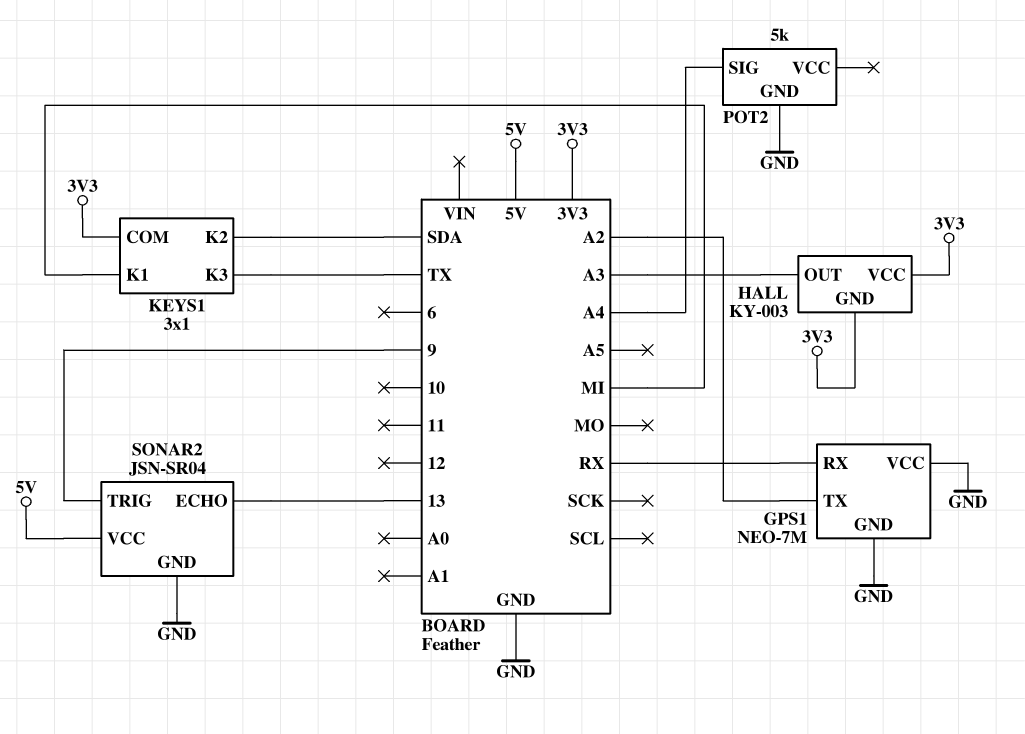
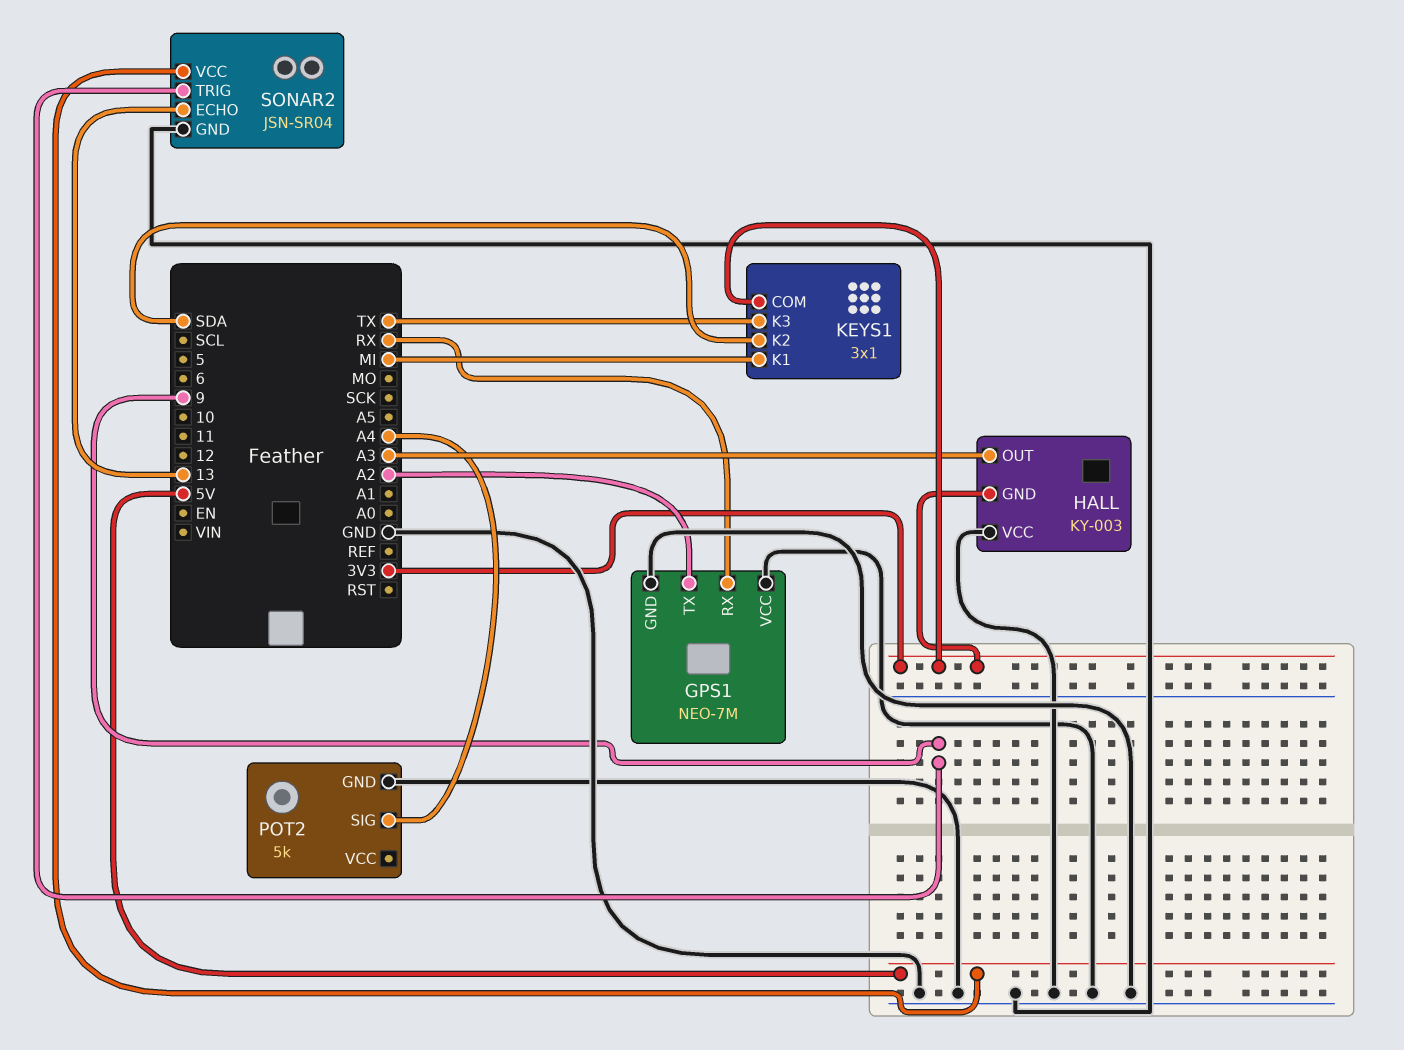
HALL pin VCC: 3V3 -> GND

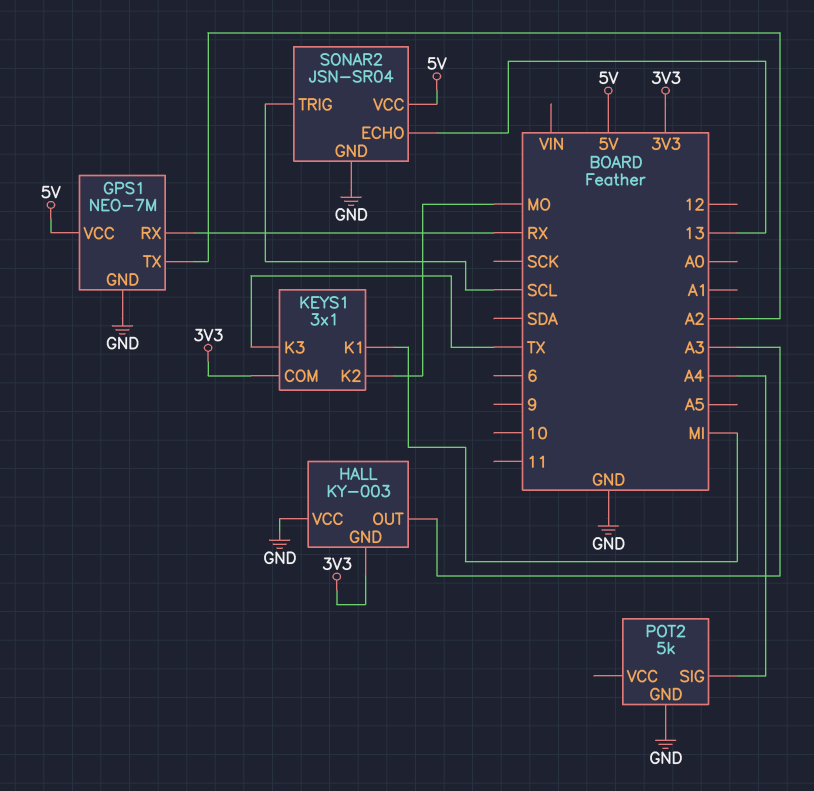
GPS1 pin VCC: GND -> 5V
KEYS1 pin K2: SDA -> MO
SONAR2 pin TRIG: 9 -> SCL

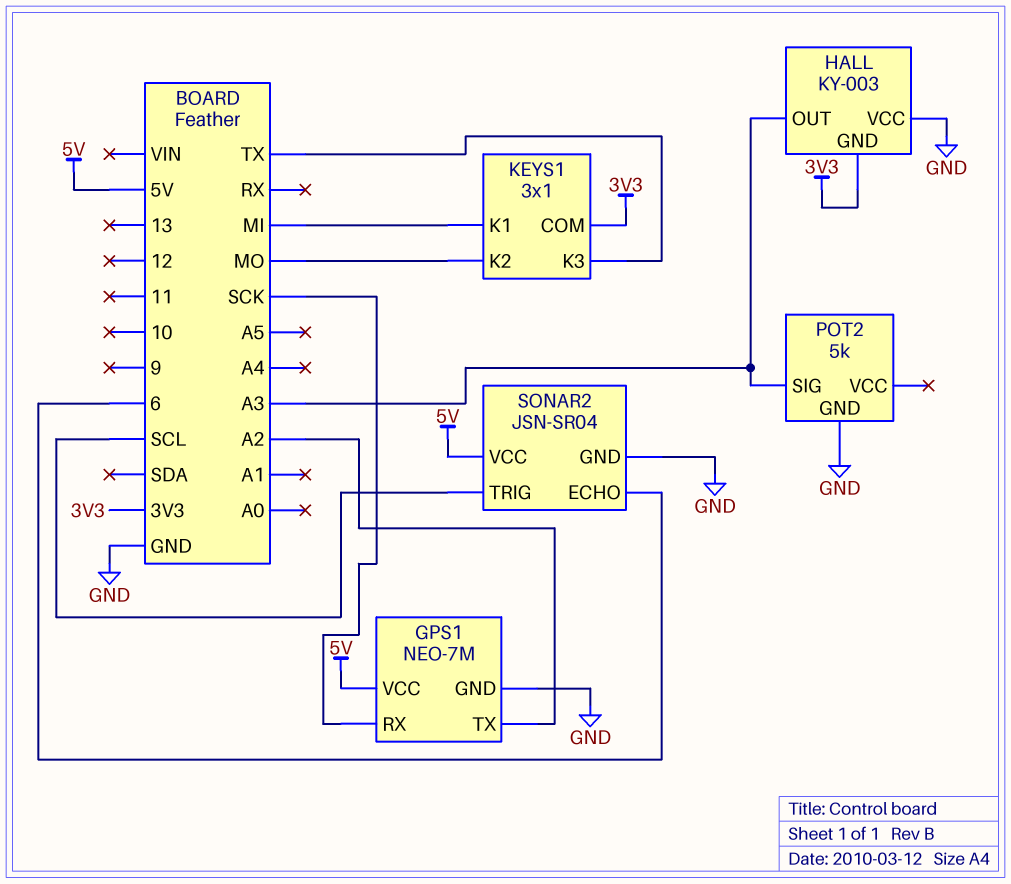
GPS1 pin RX: RX -> SCK
POT2 pin SIG: A4 -> A3
SONAR2 pin ECHO: 13 -> 6

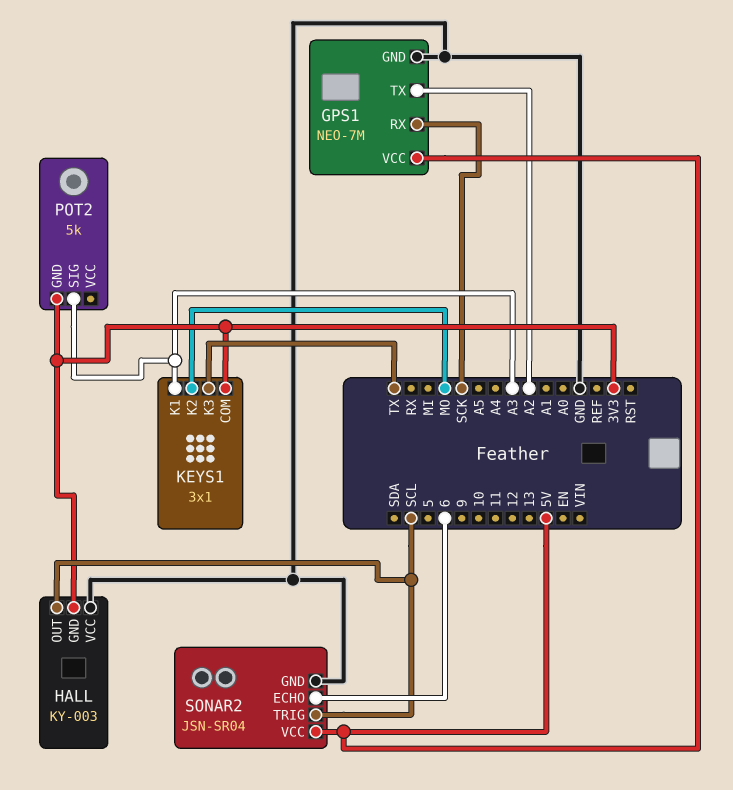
HALL pin OUT: A3 -> SCL
KEYS1 pin K1: MI -> A3
POT2 pin GND: GND -> 3V3

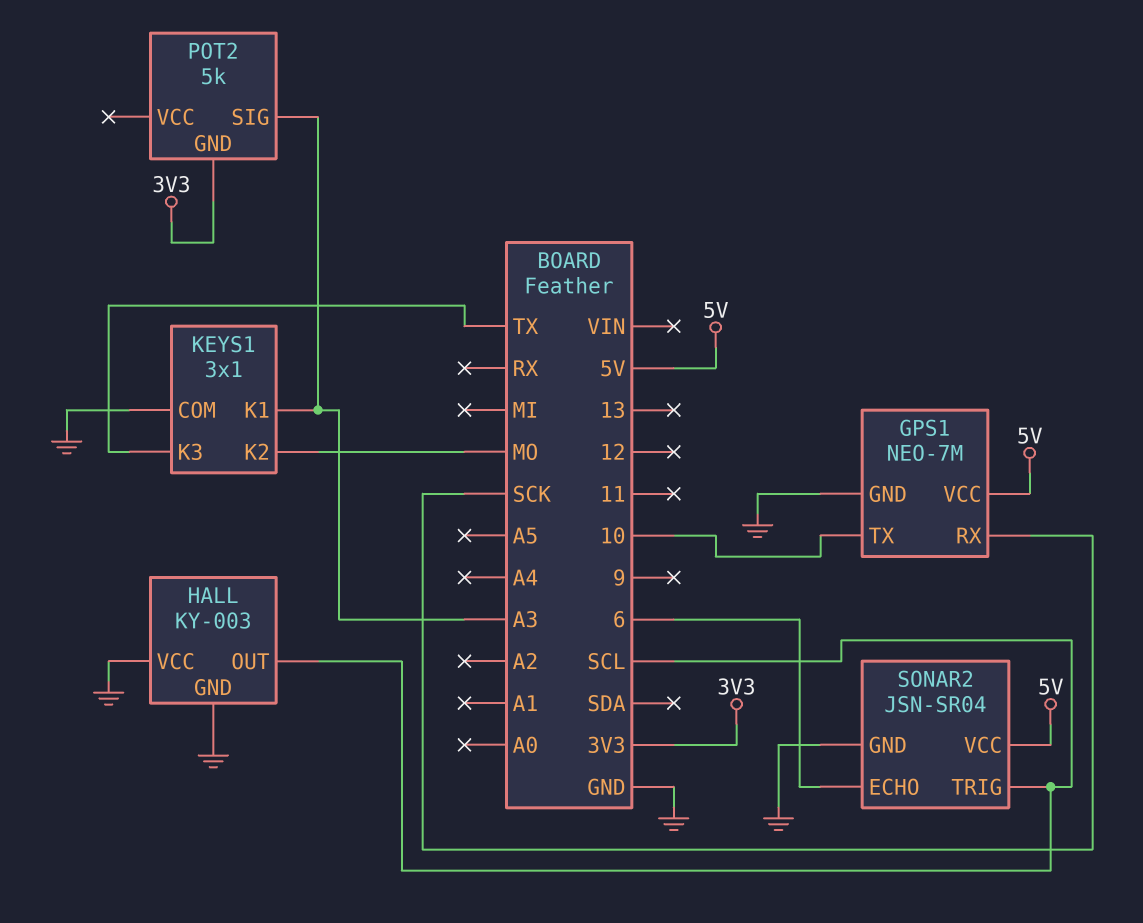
GPS1 pin TX: A2 -> 10
HALL pin GND: 3V3 -> GND
KEYS1 pin COM: 3V3 -> GND

